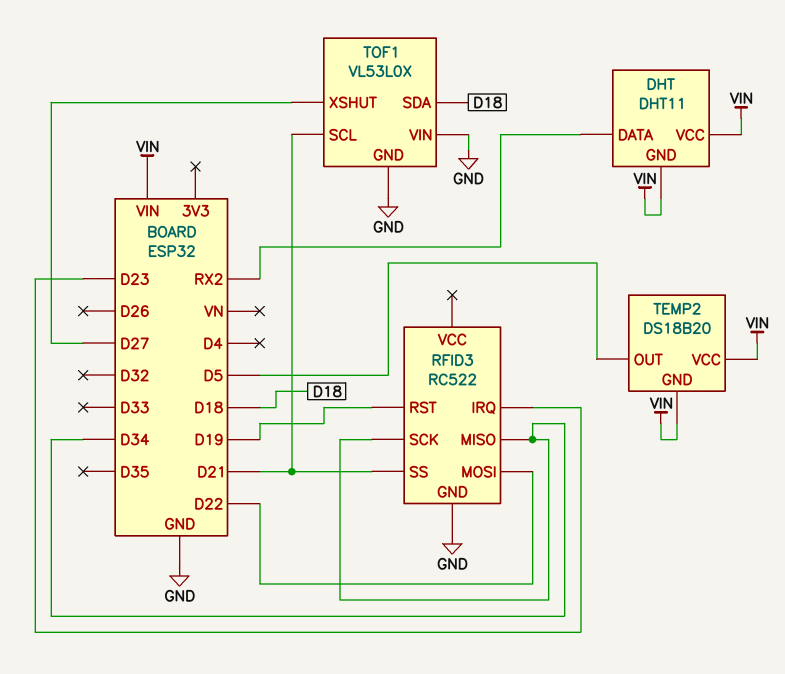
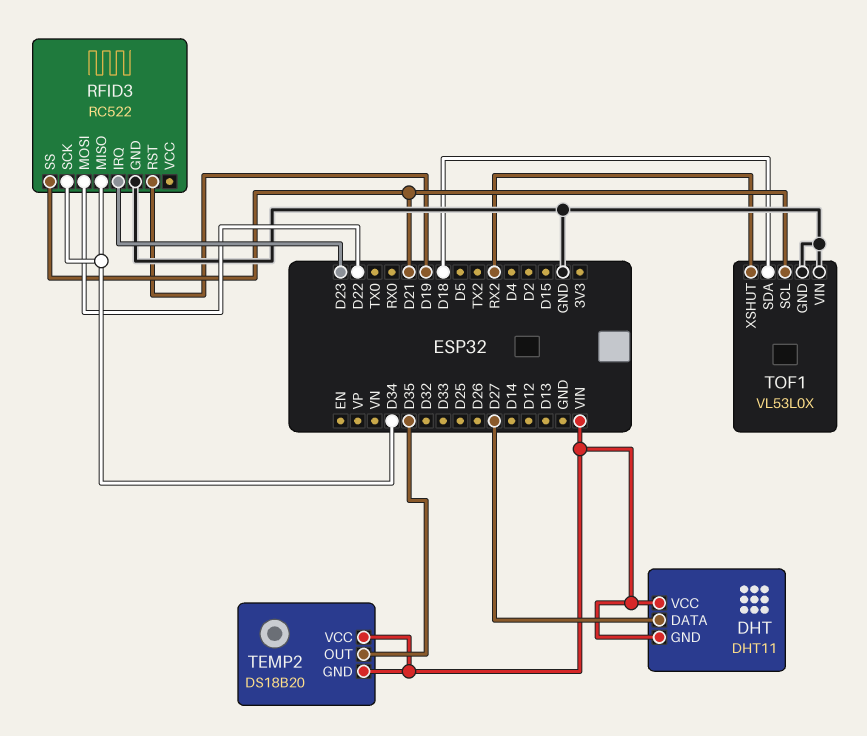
DHT pin DATA: RX2 -> D27
TEMP2 pin OUT: D5 -> D35
TOF1 pin XSHUT: D27 -> RX2

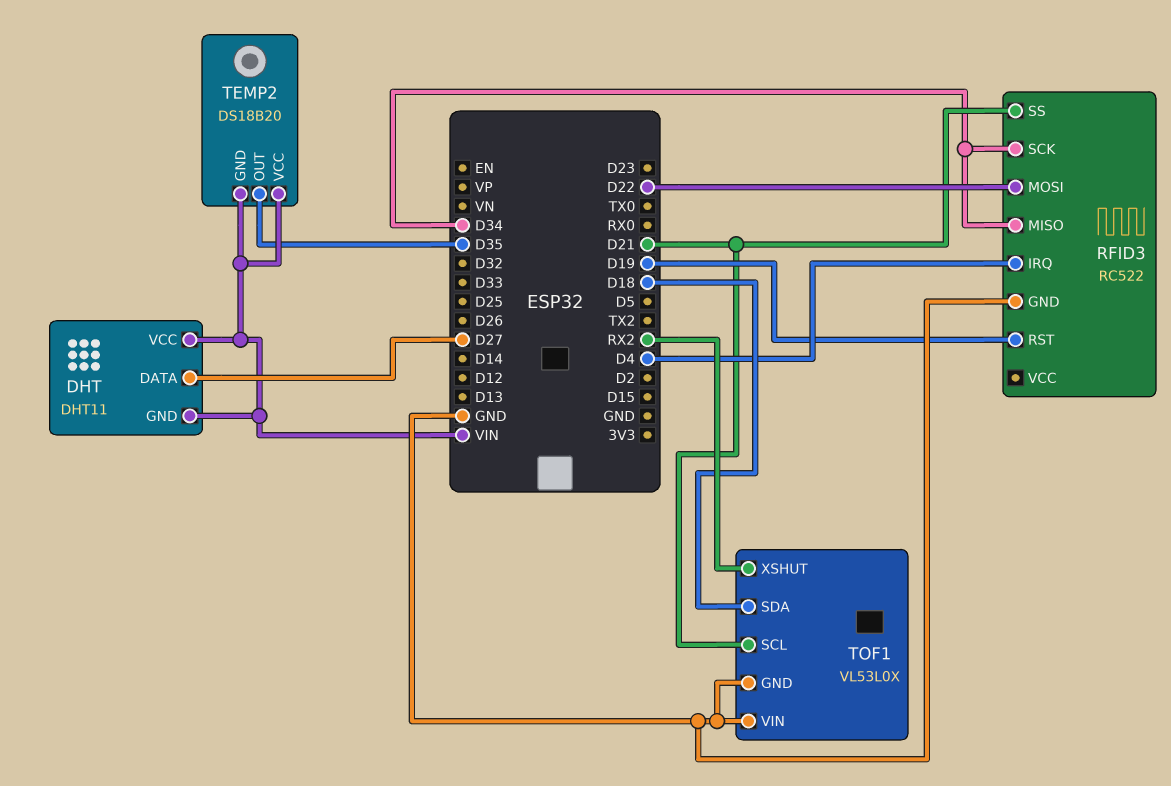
RFID3 pin IRQ: D23 -> D4

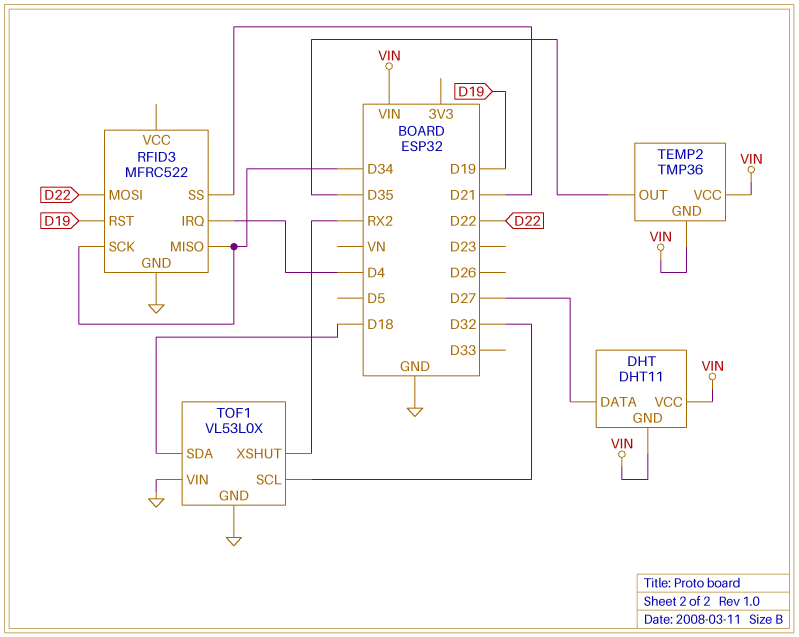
RFID3: RC522 -> MFRC522
TEMP2: DS18B20 -> TMP36
TOF1 pin SCL: D21 -> D32

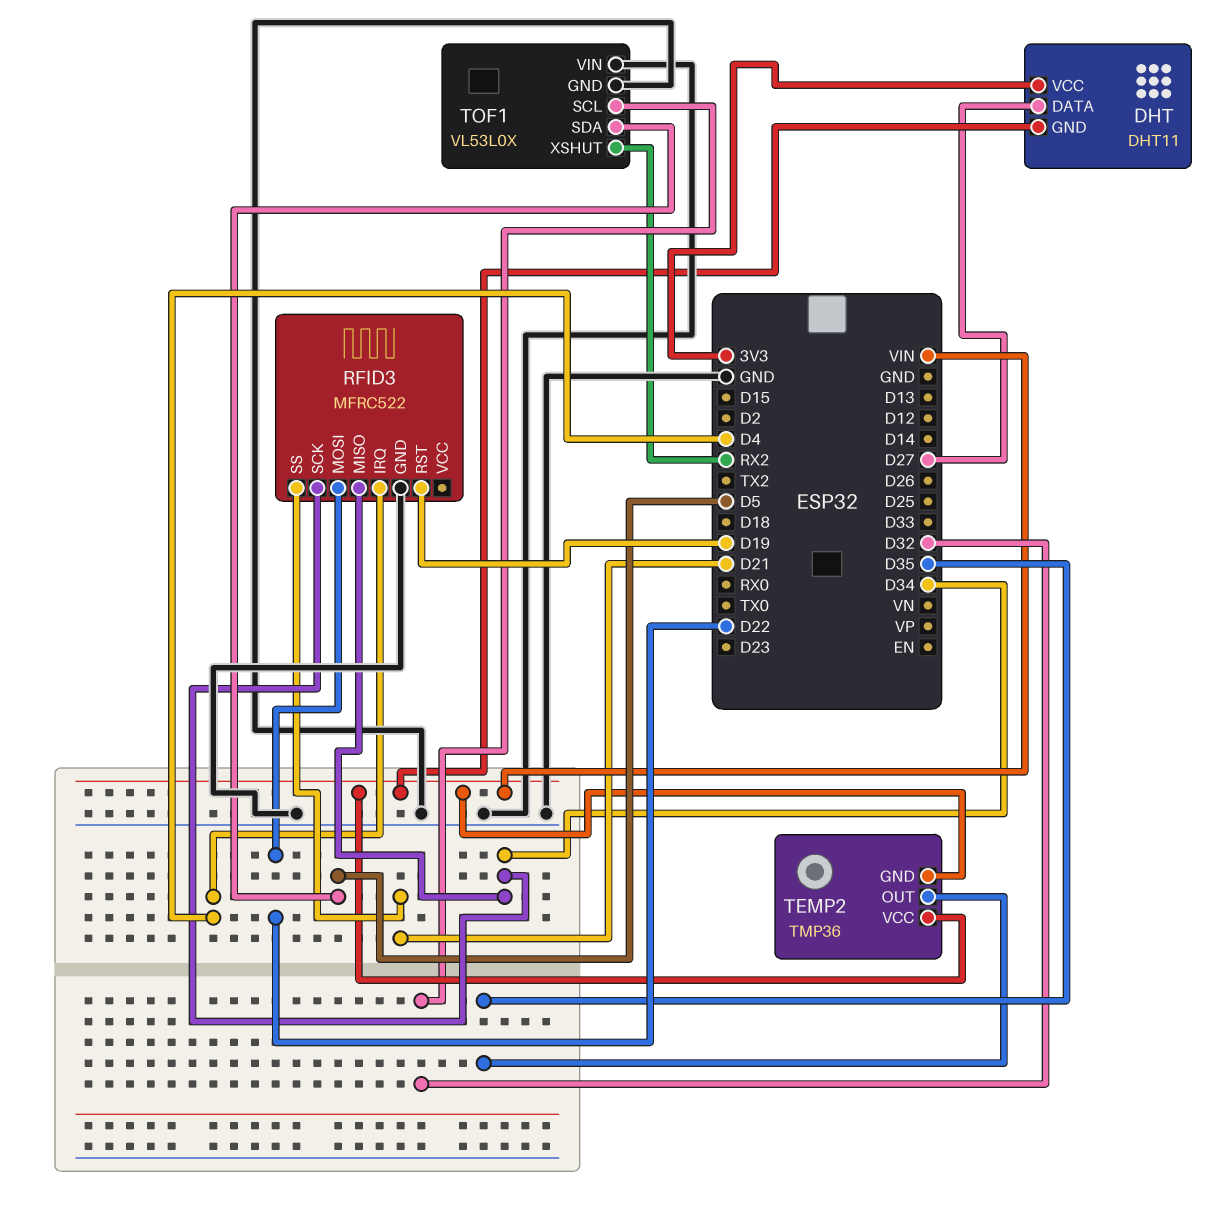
DHT pin VCC: VIN -> 3V3
TOF1 pin SDA: D18 -> D5

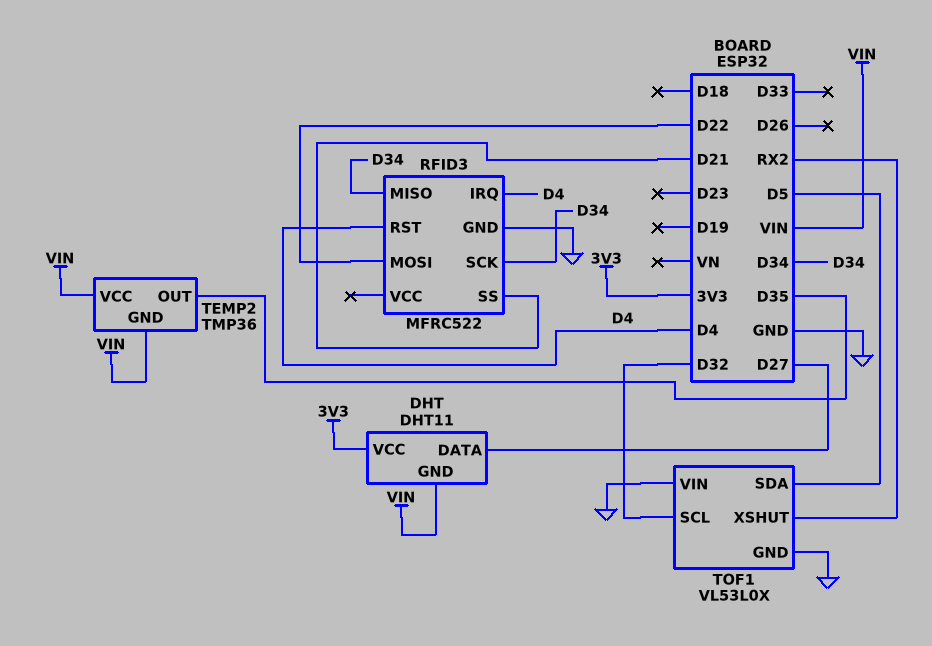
RFID3 pin RST: D19 -> D4

